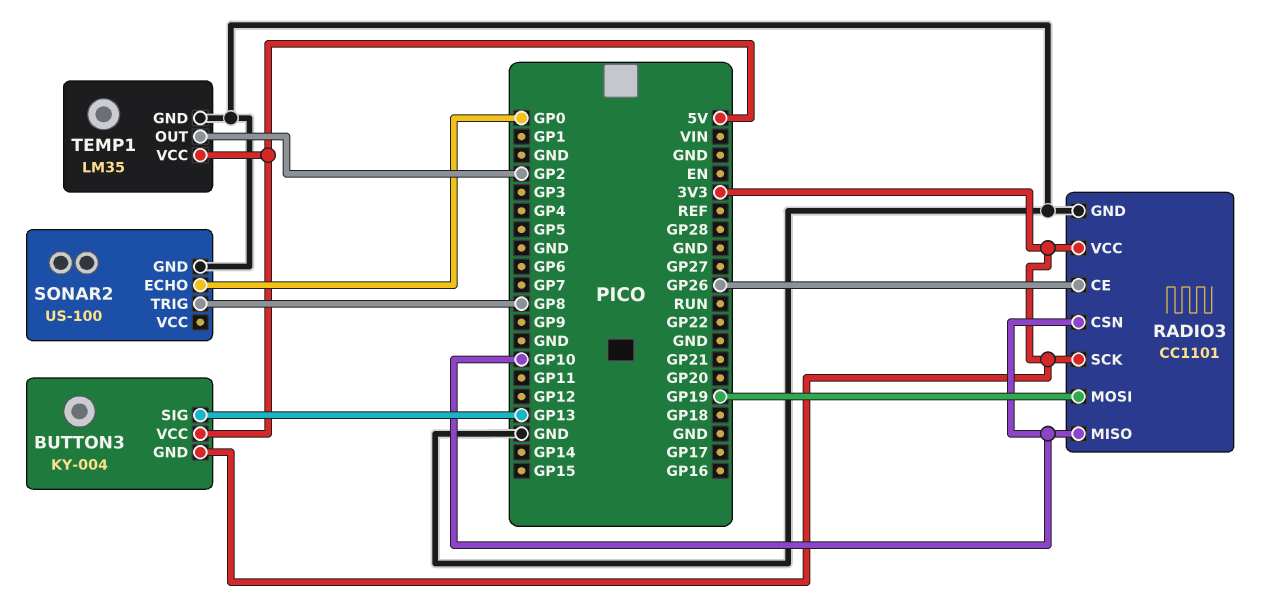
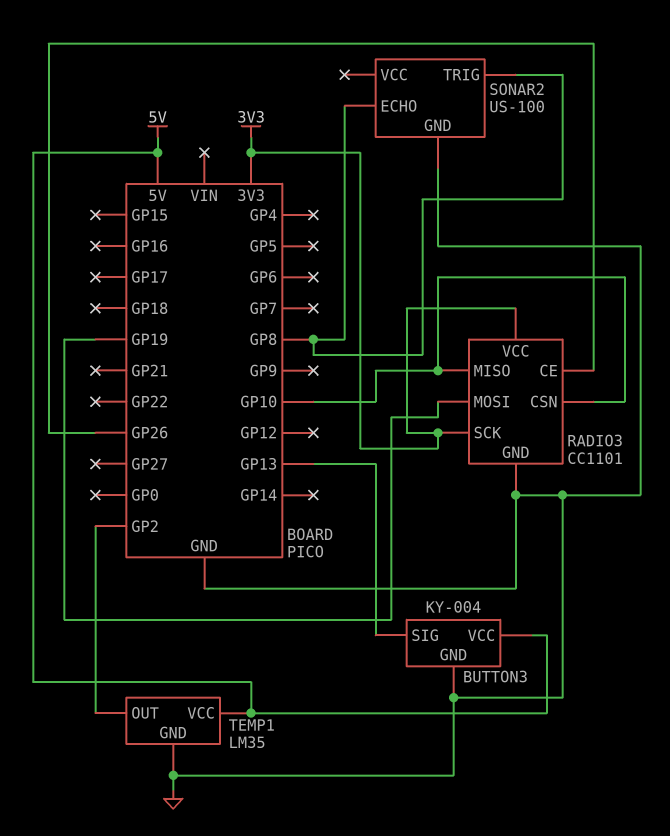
BUTTON3 pin GND: 3V3 -> GND
SONAR2 pin ECHO: GP0 -> GP8

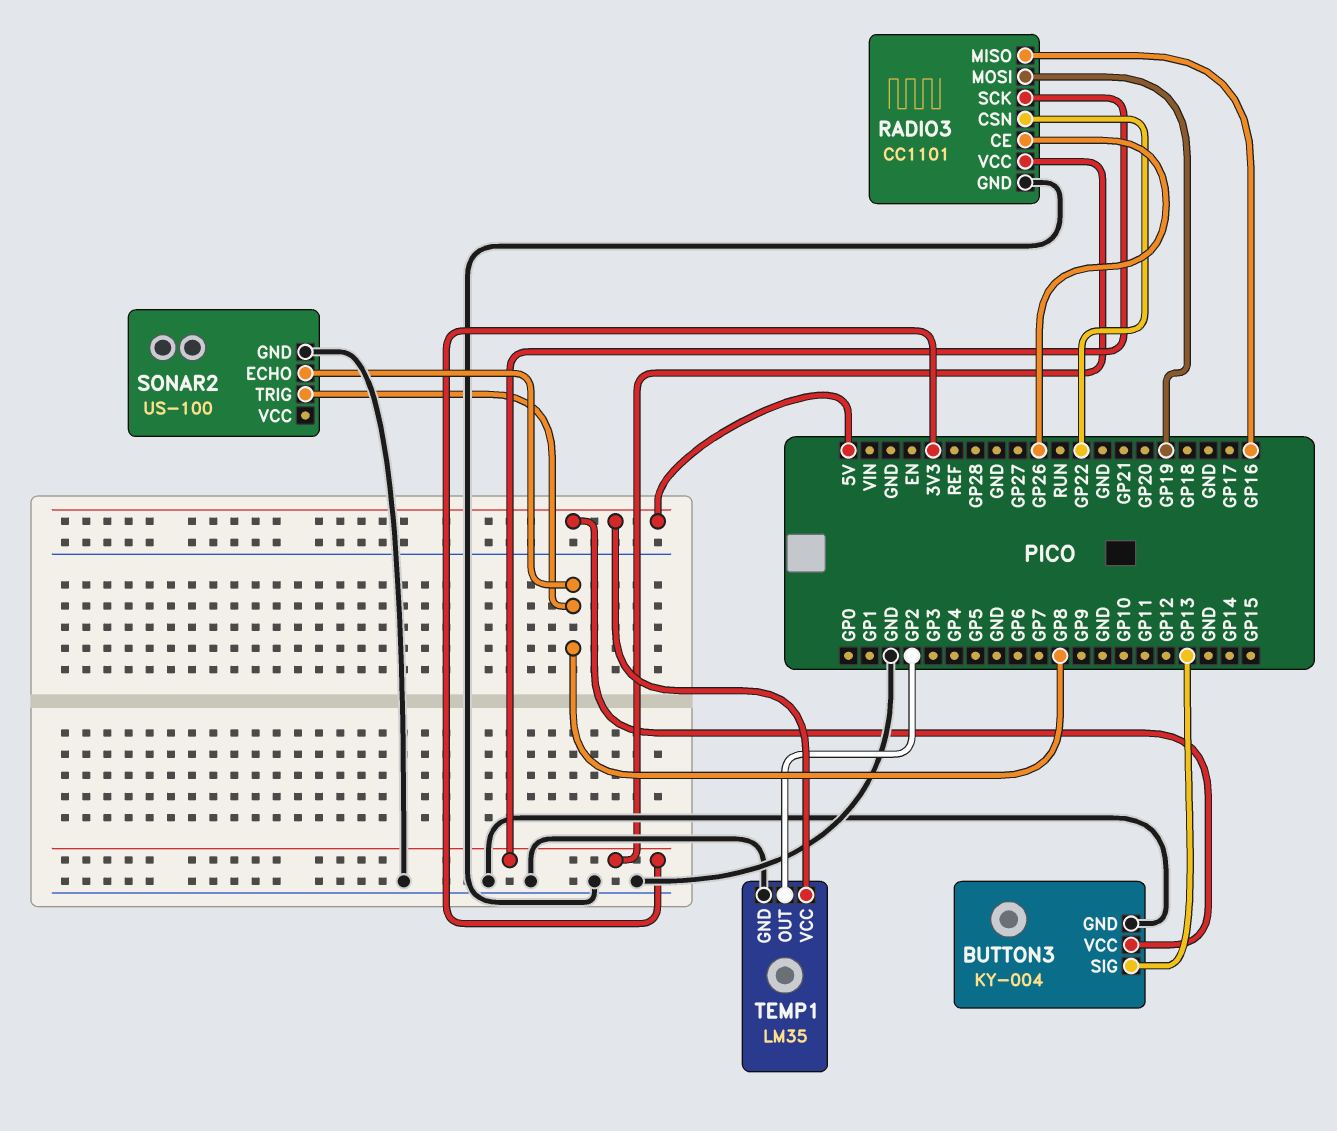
RADIO3 pin CSN: GP10 -> GP22
RADIO3 pin MISO: GP10 -> GP16

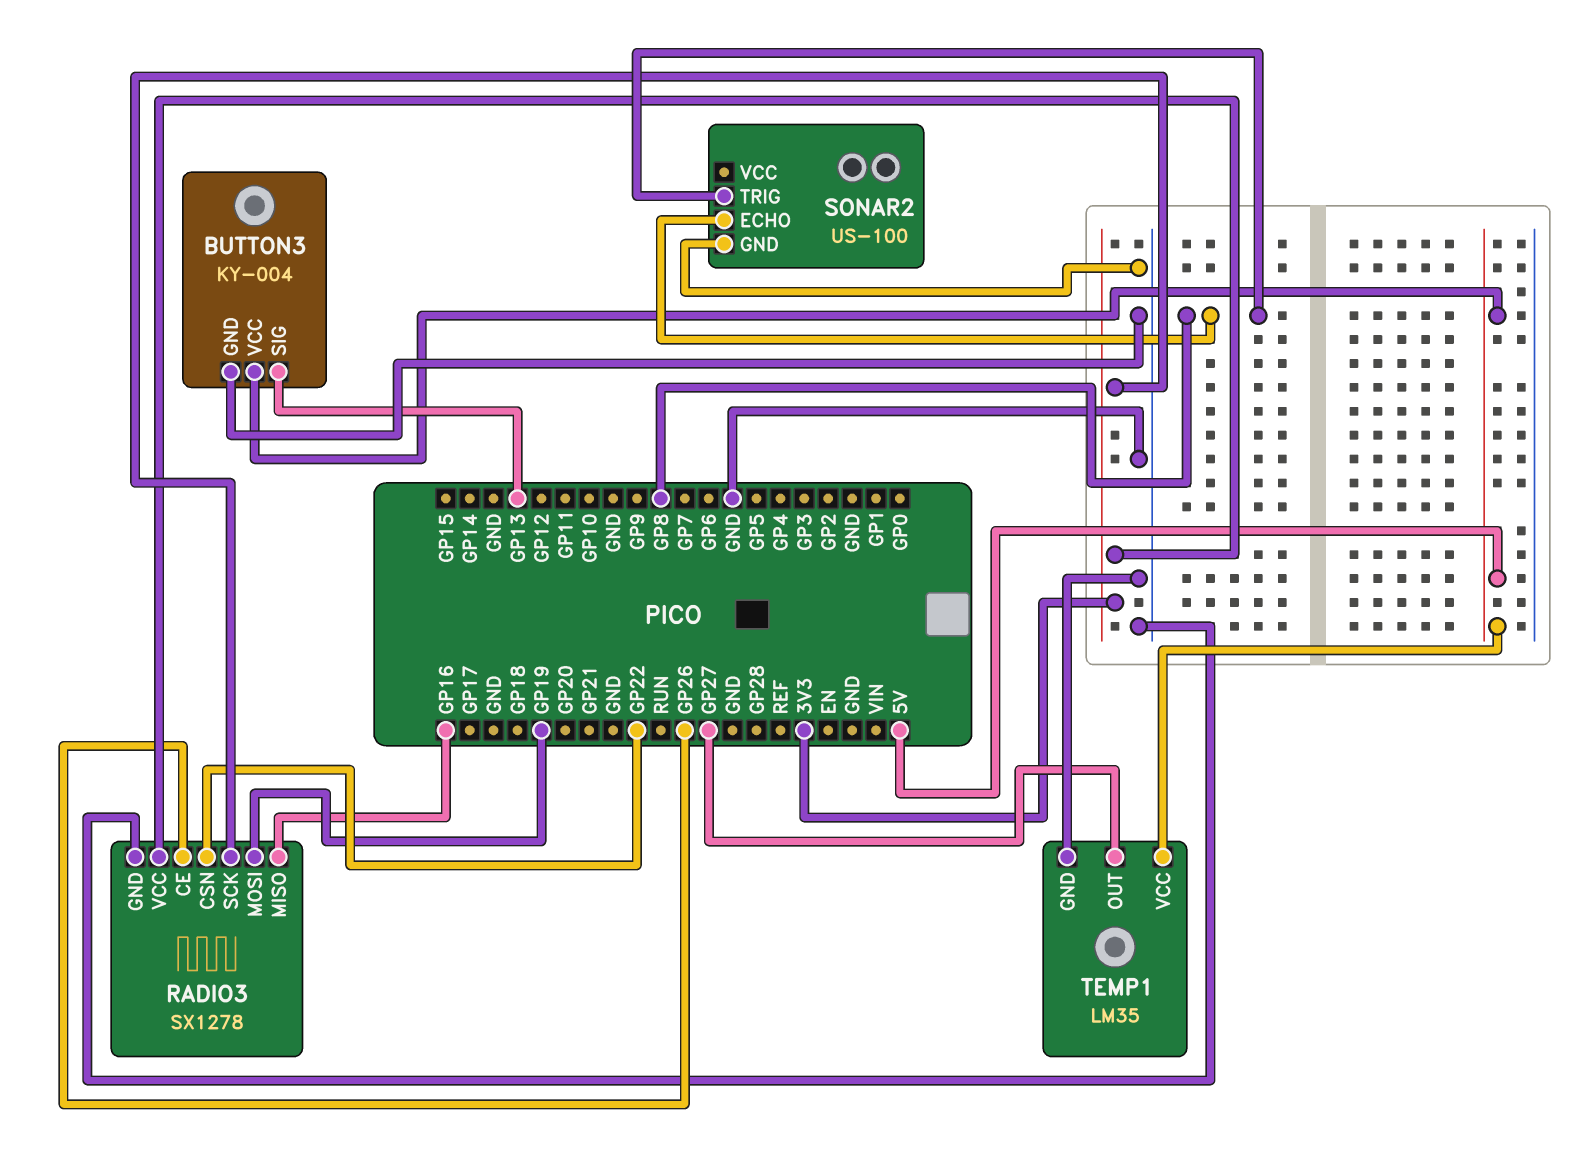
RADIO3: CC1101 -> SX1278
TEMP1 pin OUT: GP2 -> GP27

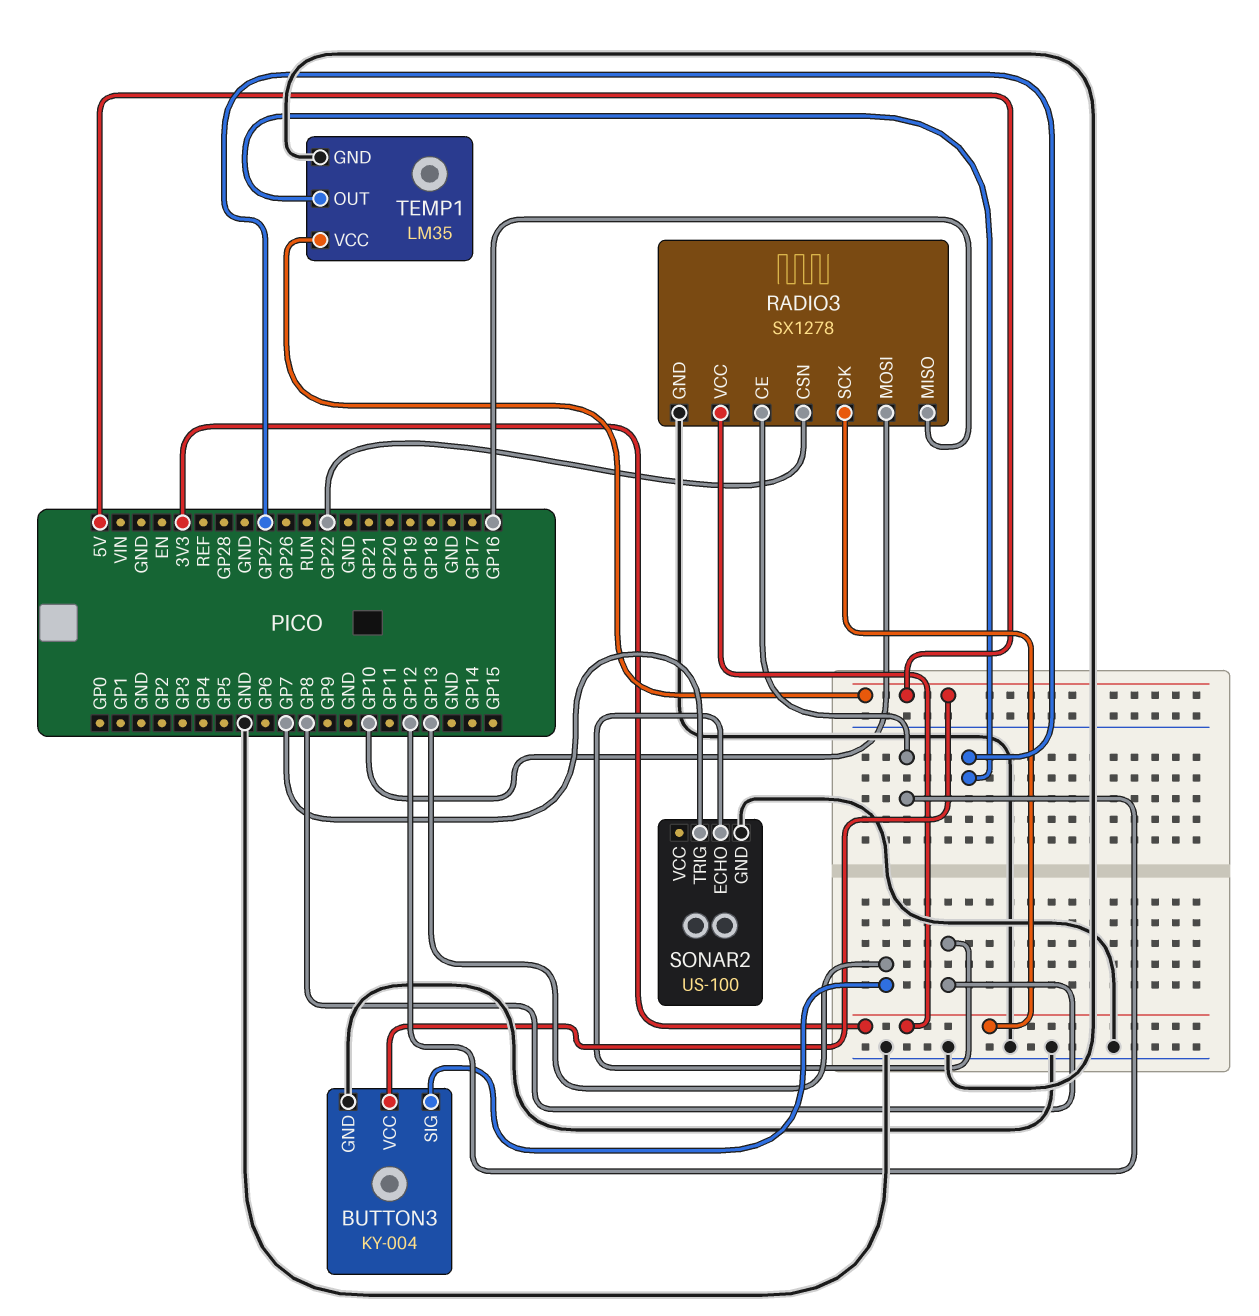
RADIO3 pin CE: GP26 -> GP12
RADIO3 pin MOSI: GP19 -> GP10
SONAR2 pin TRIG: GP8 -> GP7

